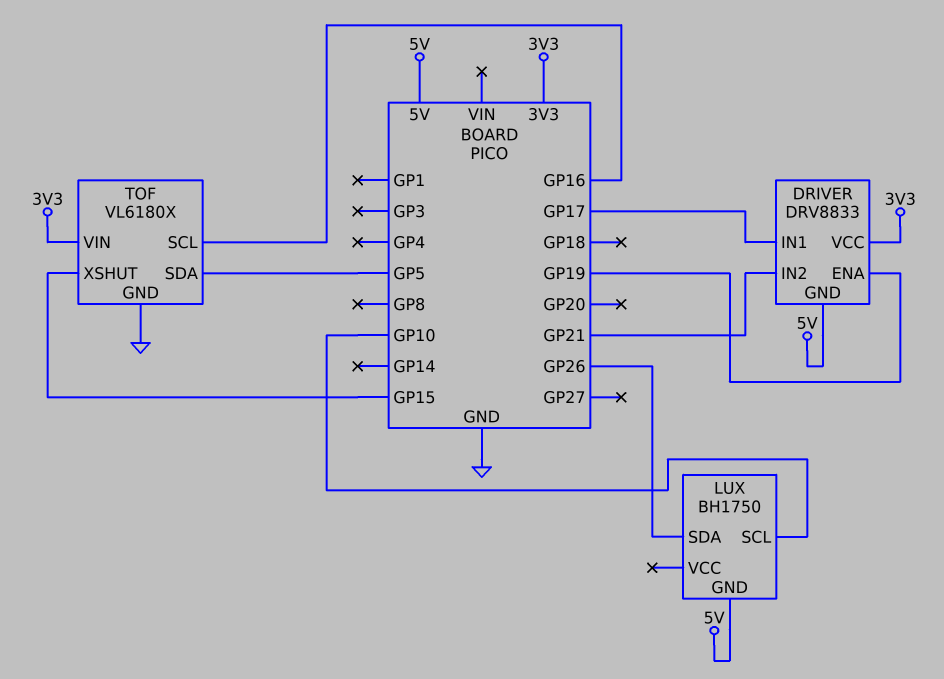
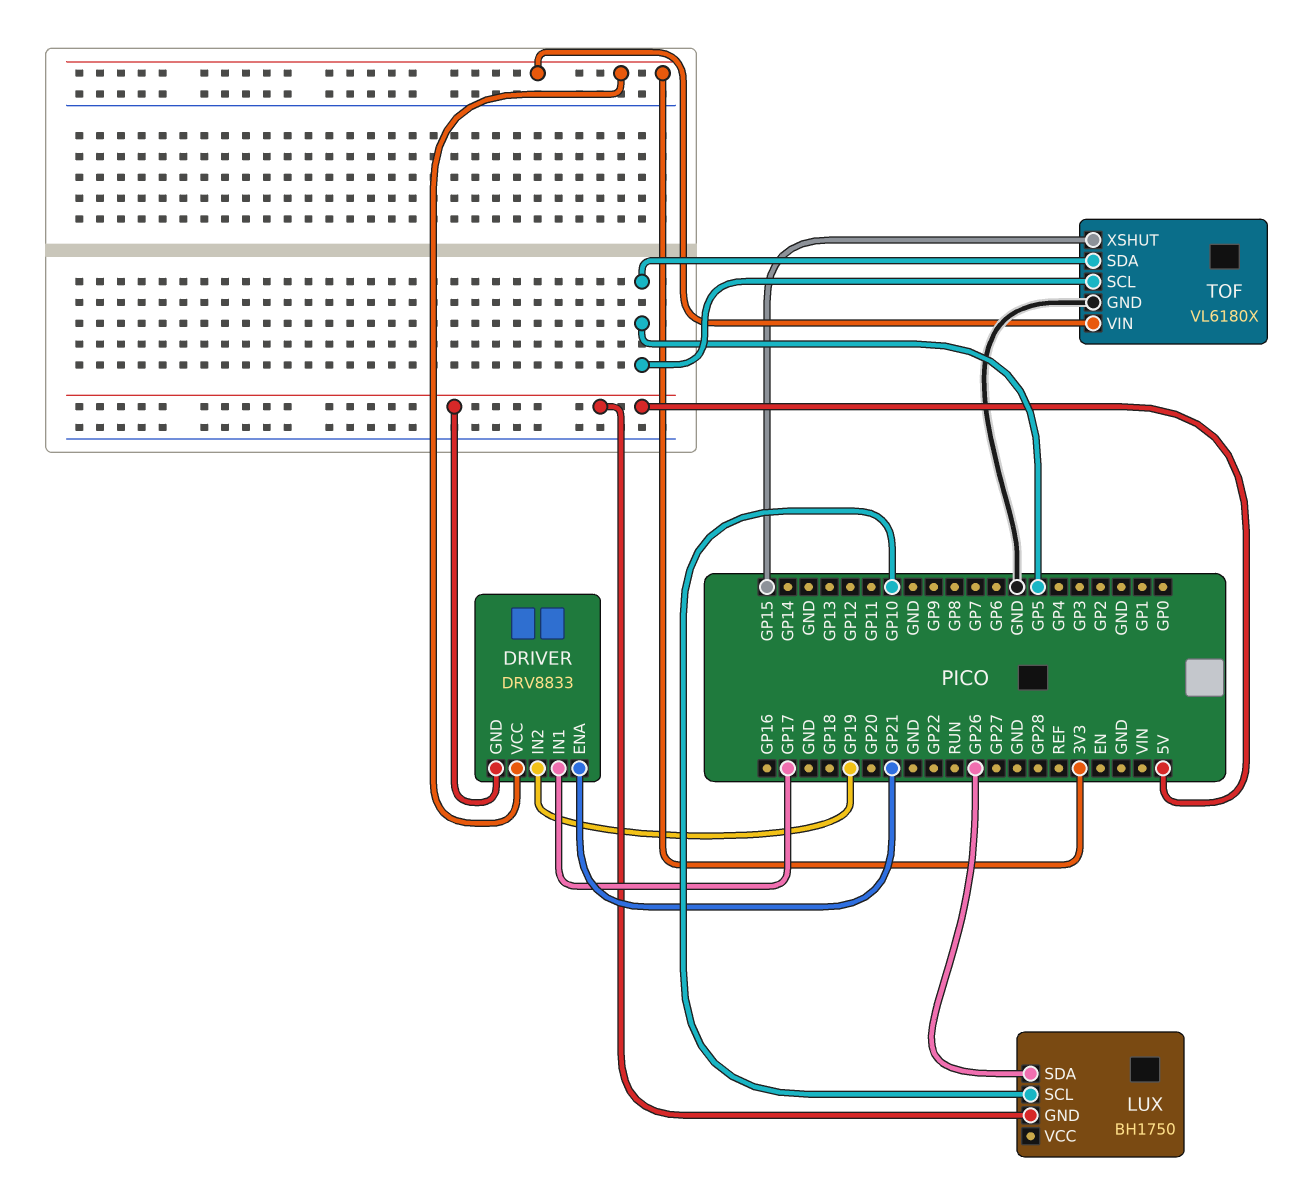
DRIVER pin ENA: GP19 -> GP21
DRIVER pin IN2: GP21 -> GP19
TOF pin SCL: GP16 -> GP5

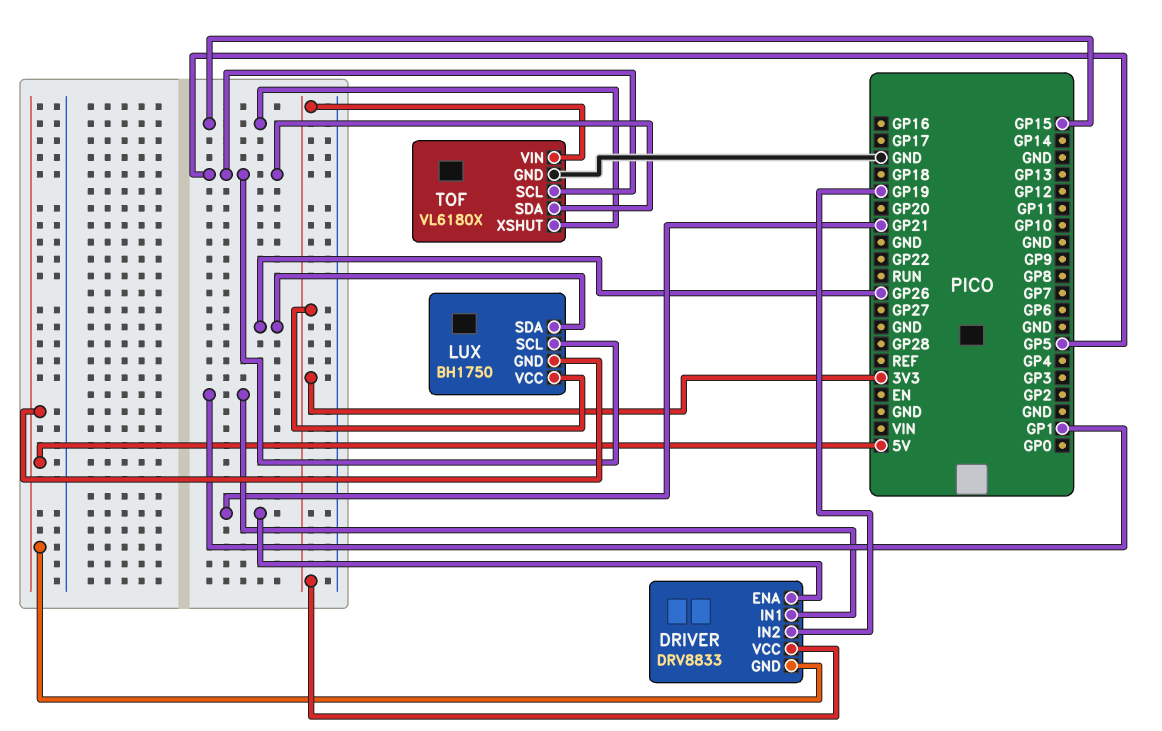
DRIVER pin IN1: GP17 -> GP1
LUX pin SCL: GP10 -> GP5
LUX pin VCC: none -> 3V3

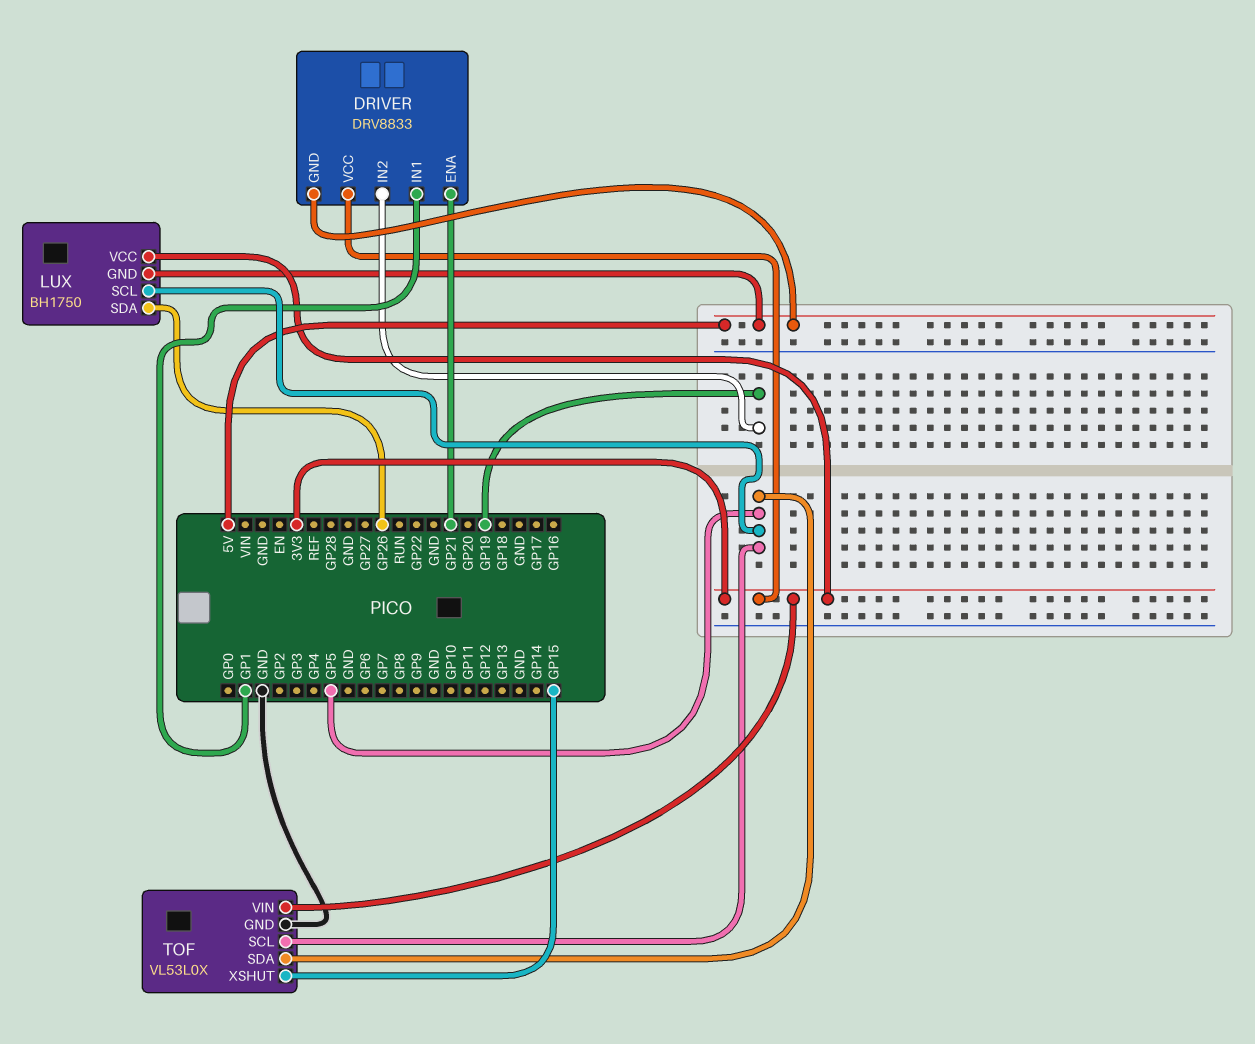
TOF: VL6180X -> VL53L0X

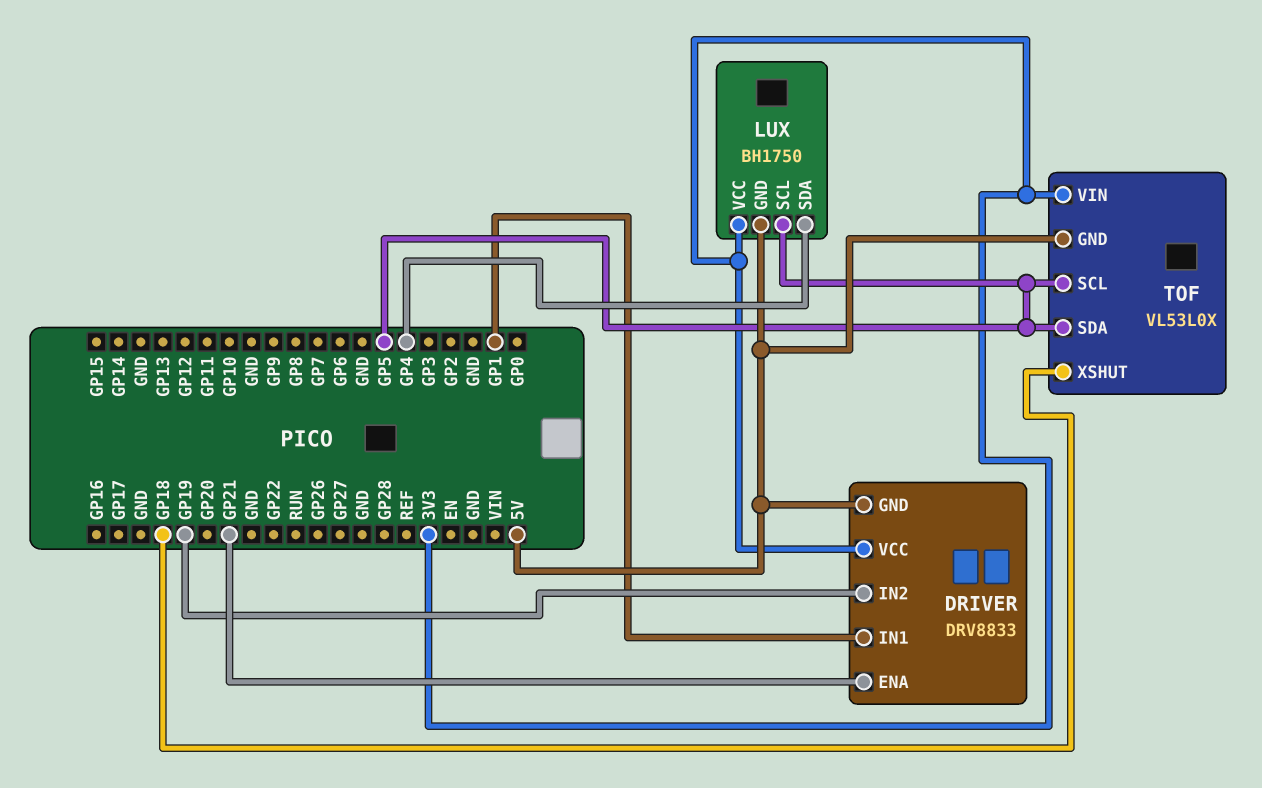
LUX pin SDA: GP26 -> GP4
TOF pin GND: GND -> 5V
TOF pin XSHUT: GP15 -> GP18

